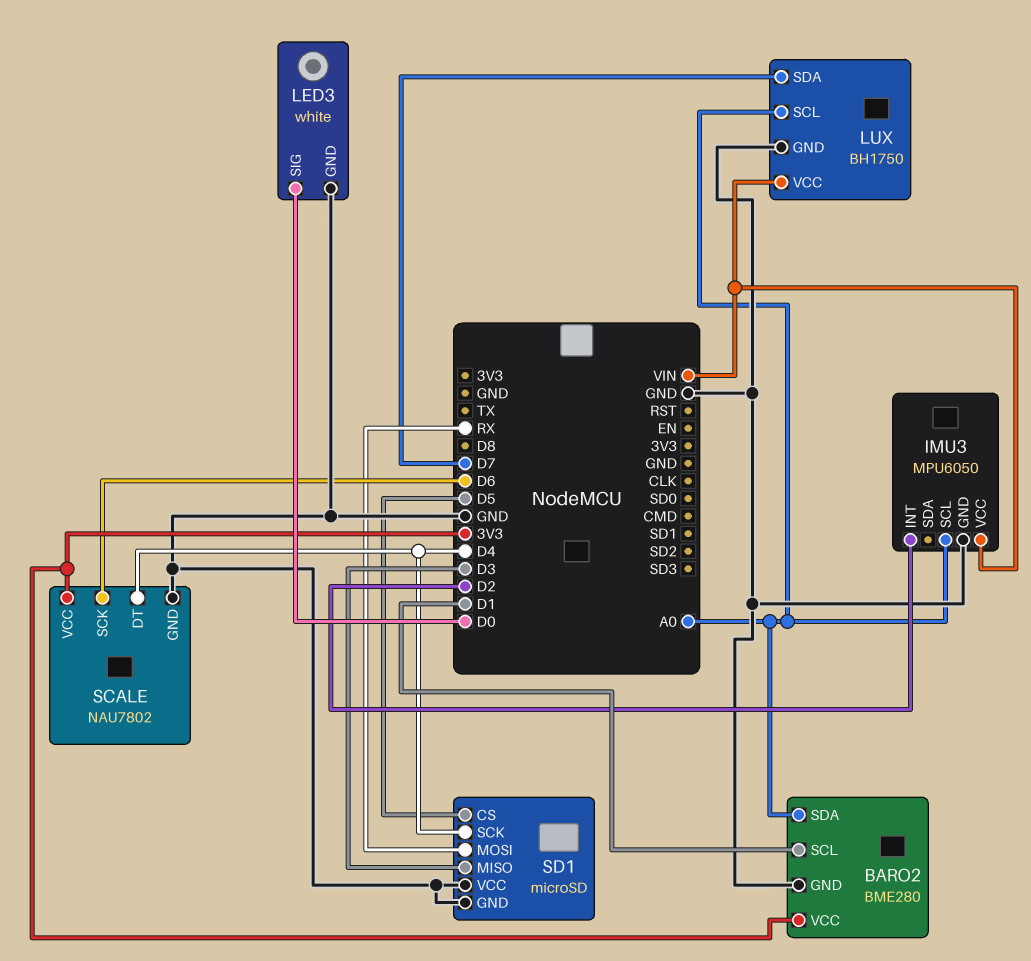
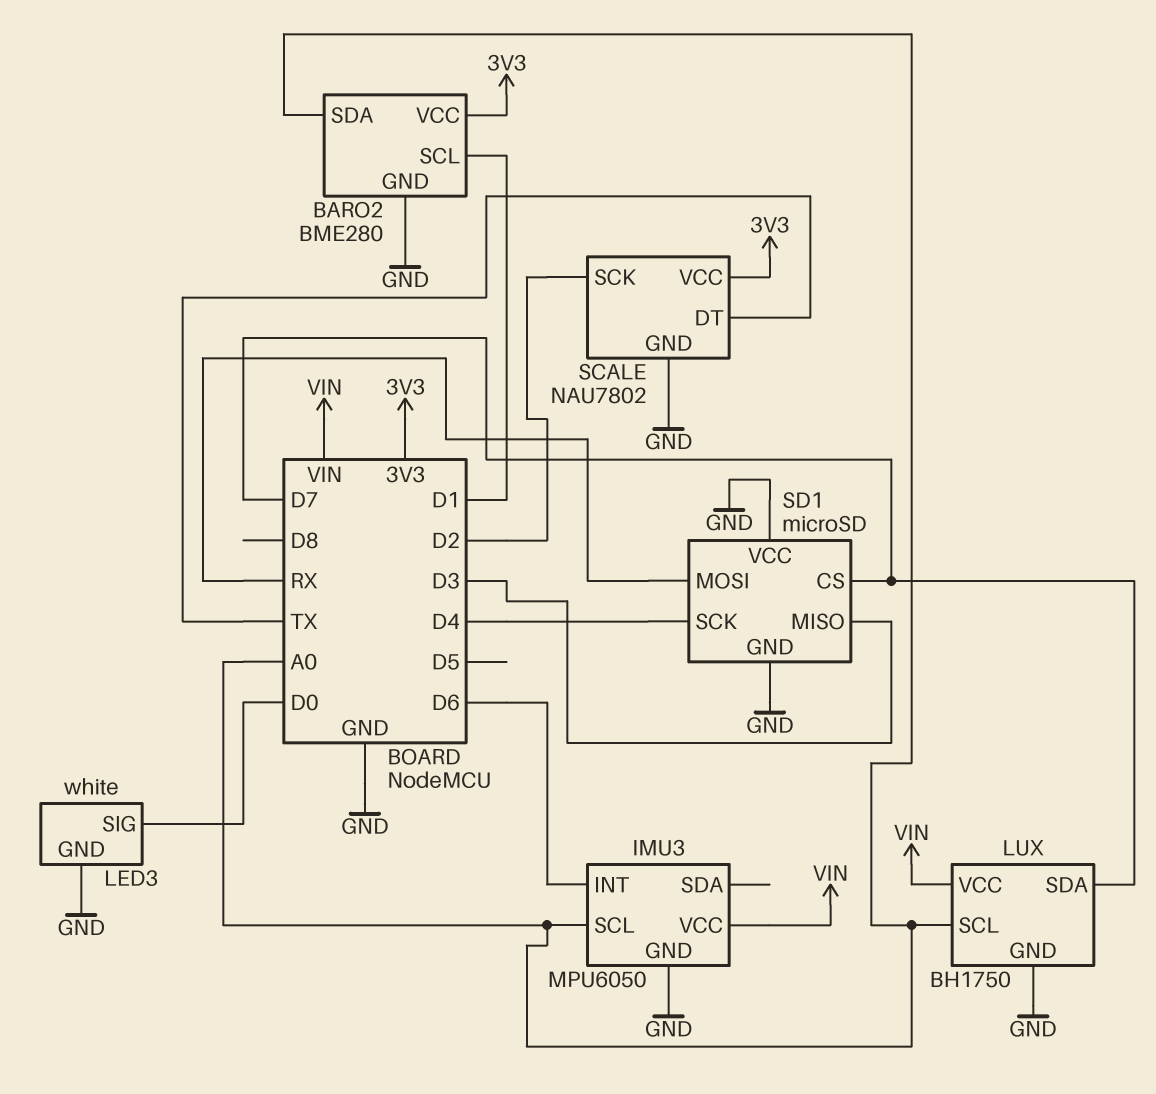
IMU3 pin INT: D2 -> D6
SCALE pin DT: D4 -> TX
SCALE pin SCK: D6 -> D2
SD1 pin CS: D5 -> D7

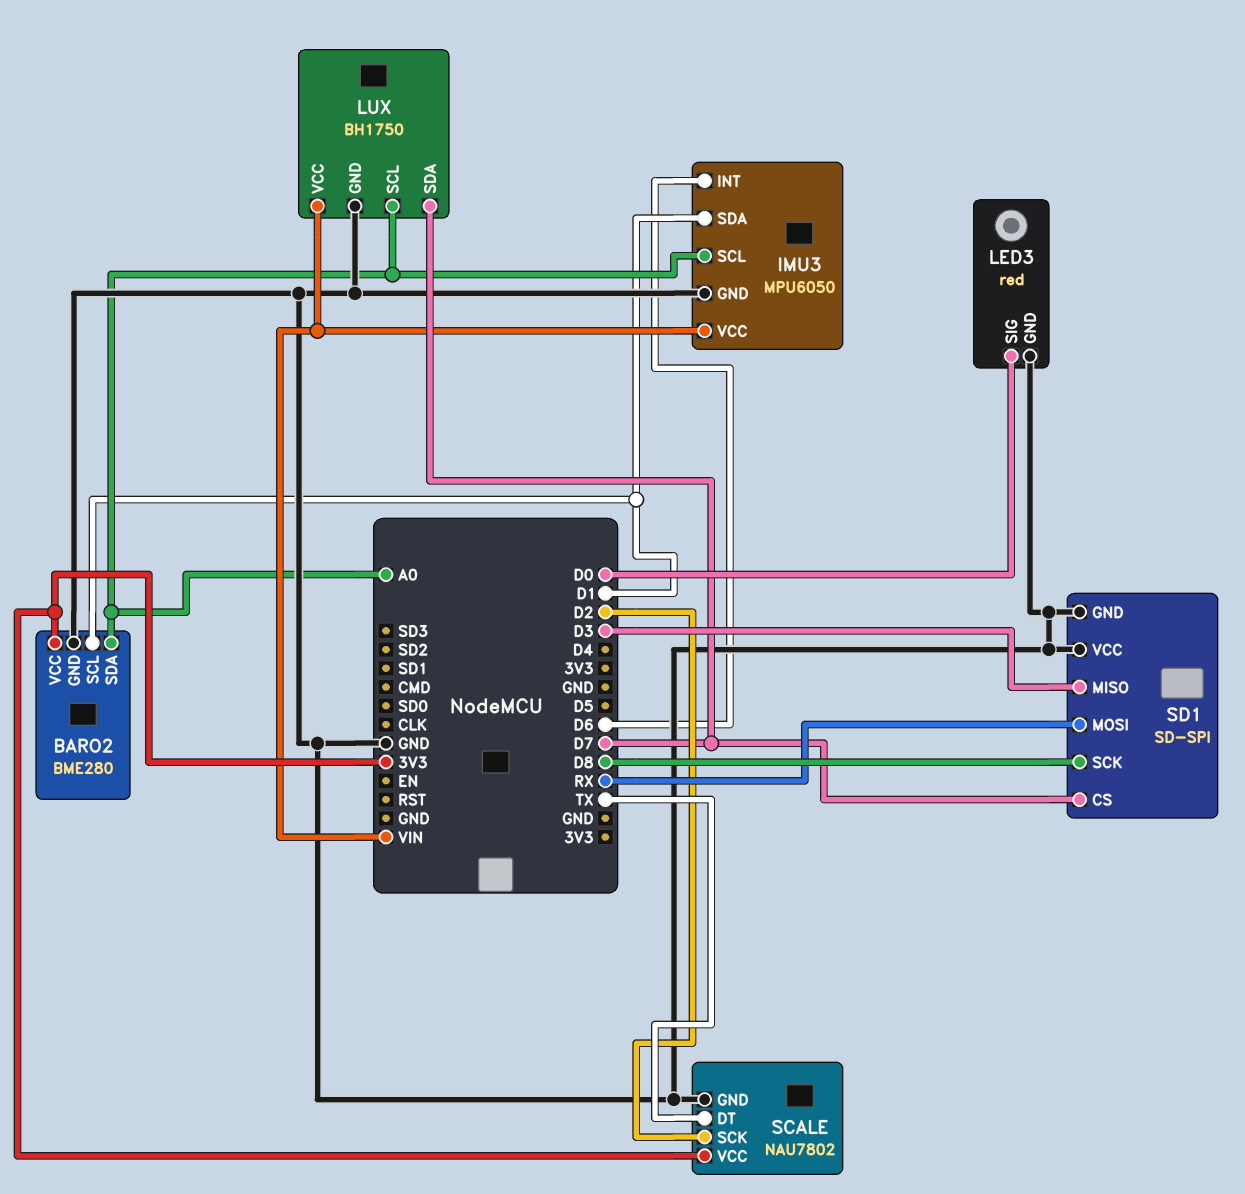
IMU3 pin SDA: none -> D1
LED3: white -> red
SD1: microSD -> SD-SPI
SD1 pin SCK: D4 -> D8

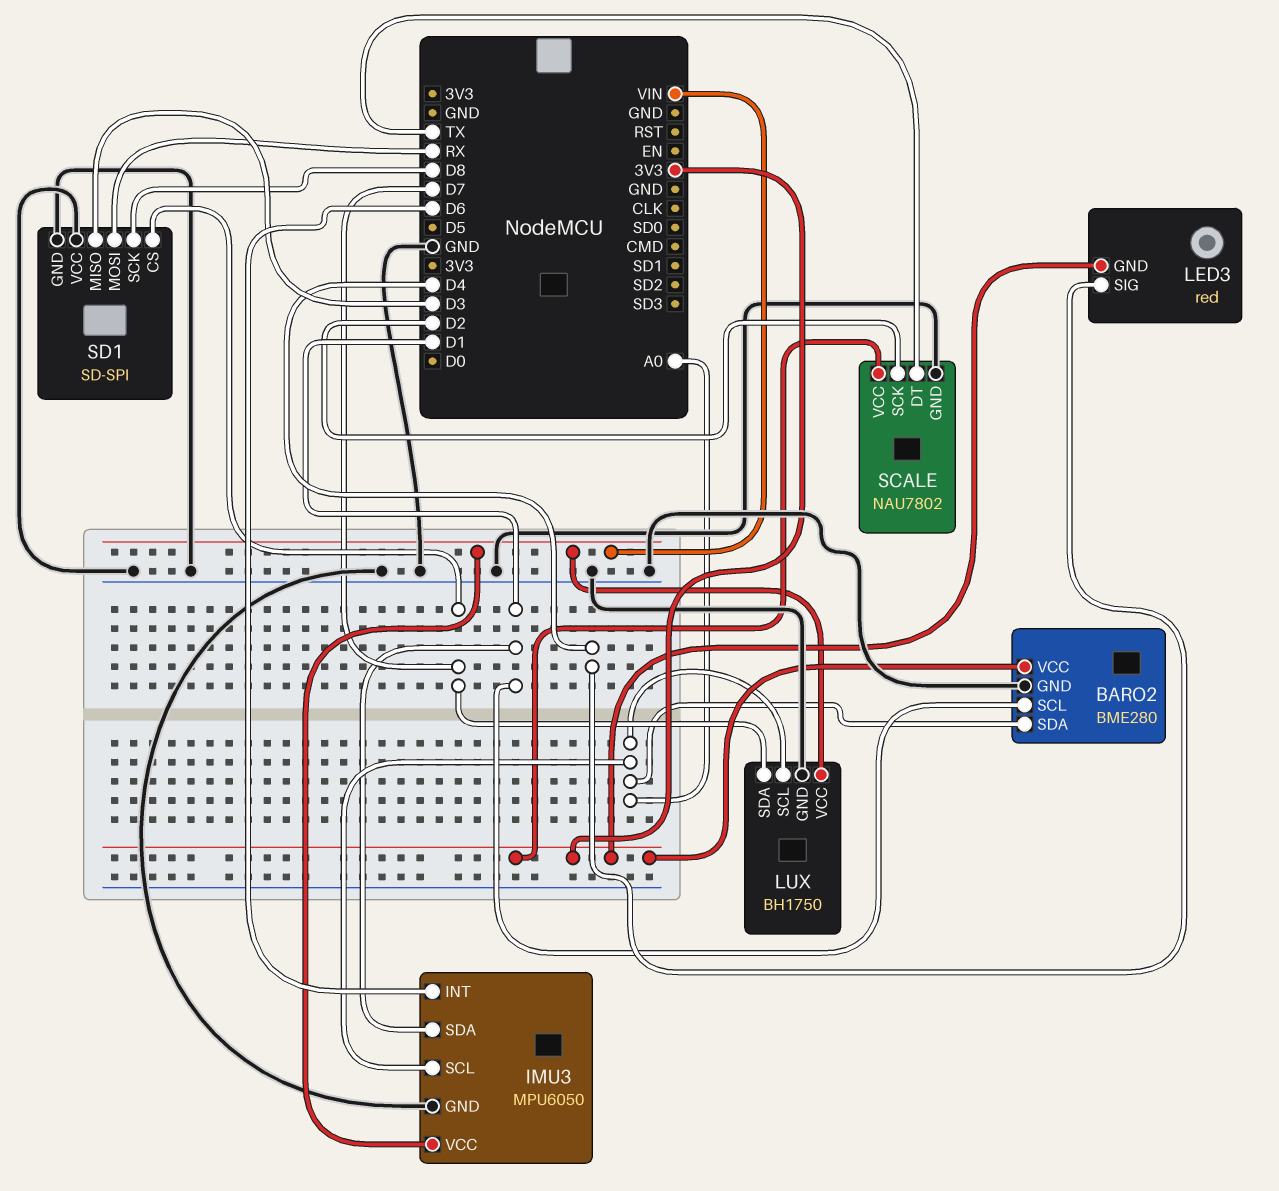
LED3 pin GND: GND -> 3V3
LED3 pin SIG: D0 -> D4

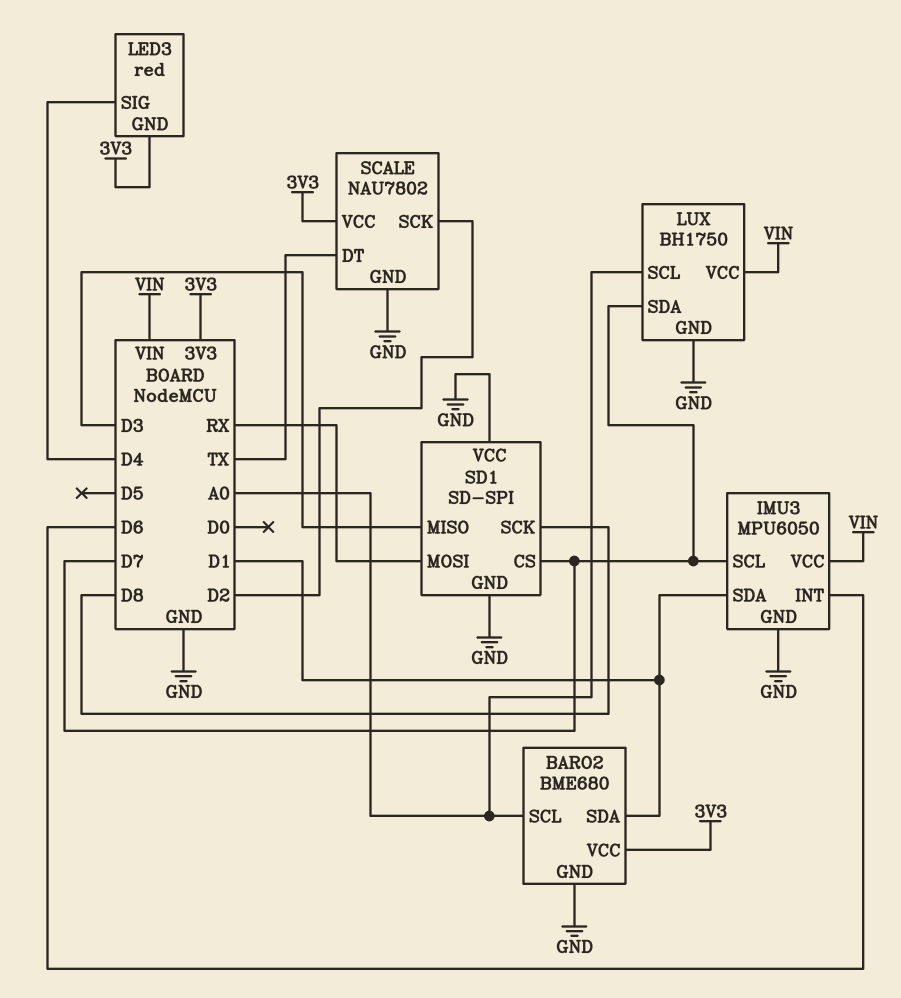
BARO2: BME280 -> BME680
BARO2 pin SCL: D1 -> A0
BARO2 pin SDA: A0 -> D1
IMU3 pin SCL: A0 -> D7

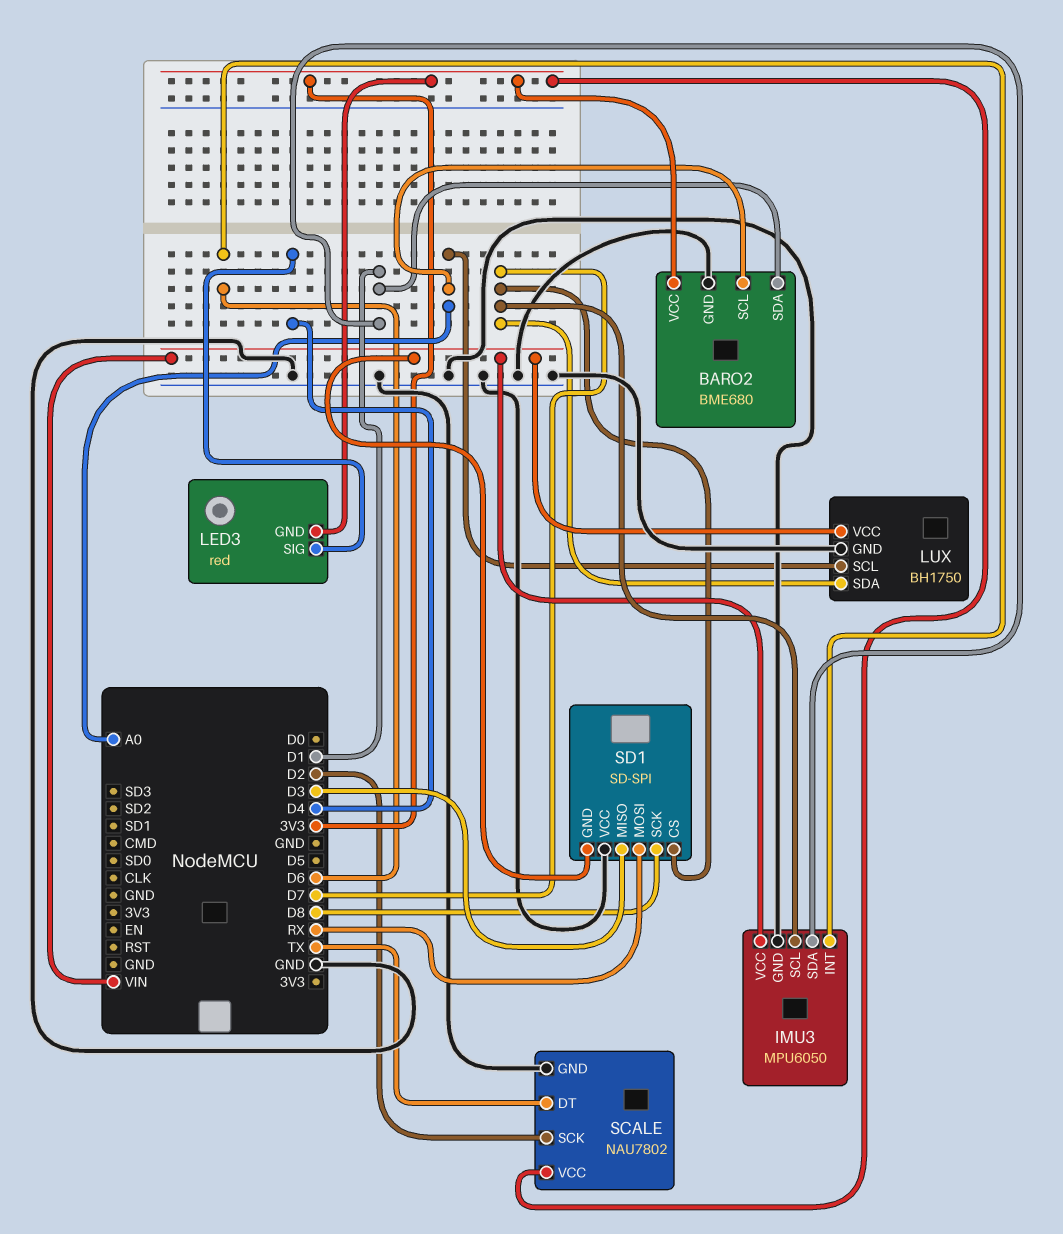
SD1 pin GND: GND -> VIN

